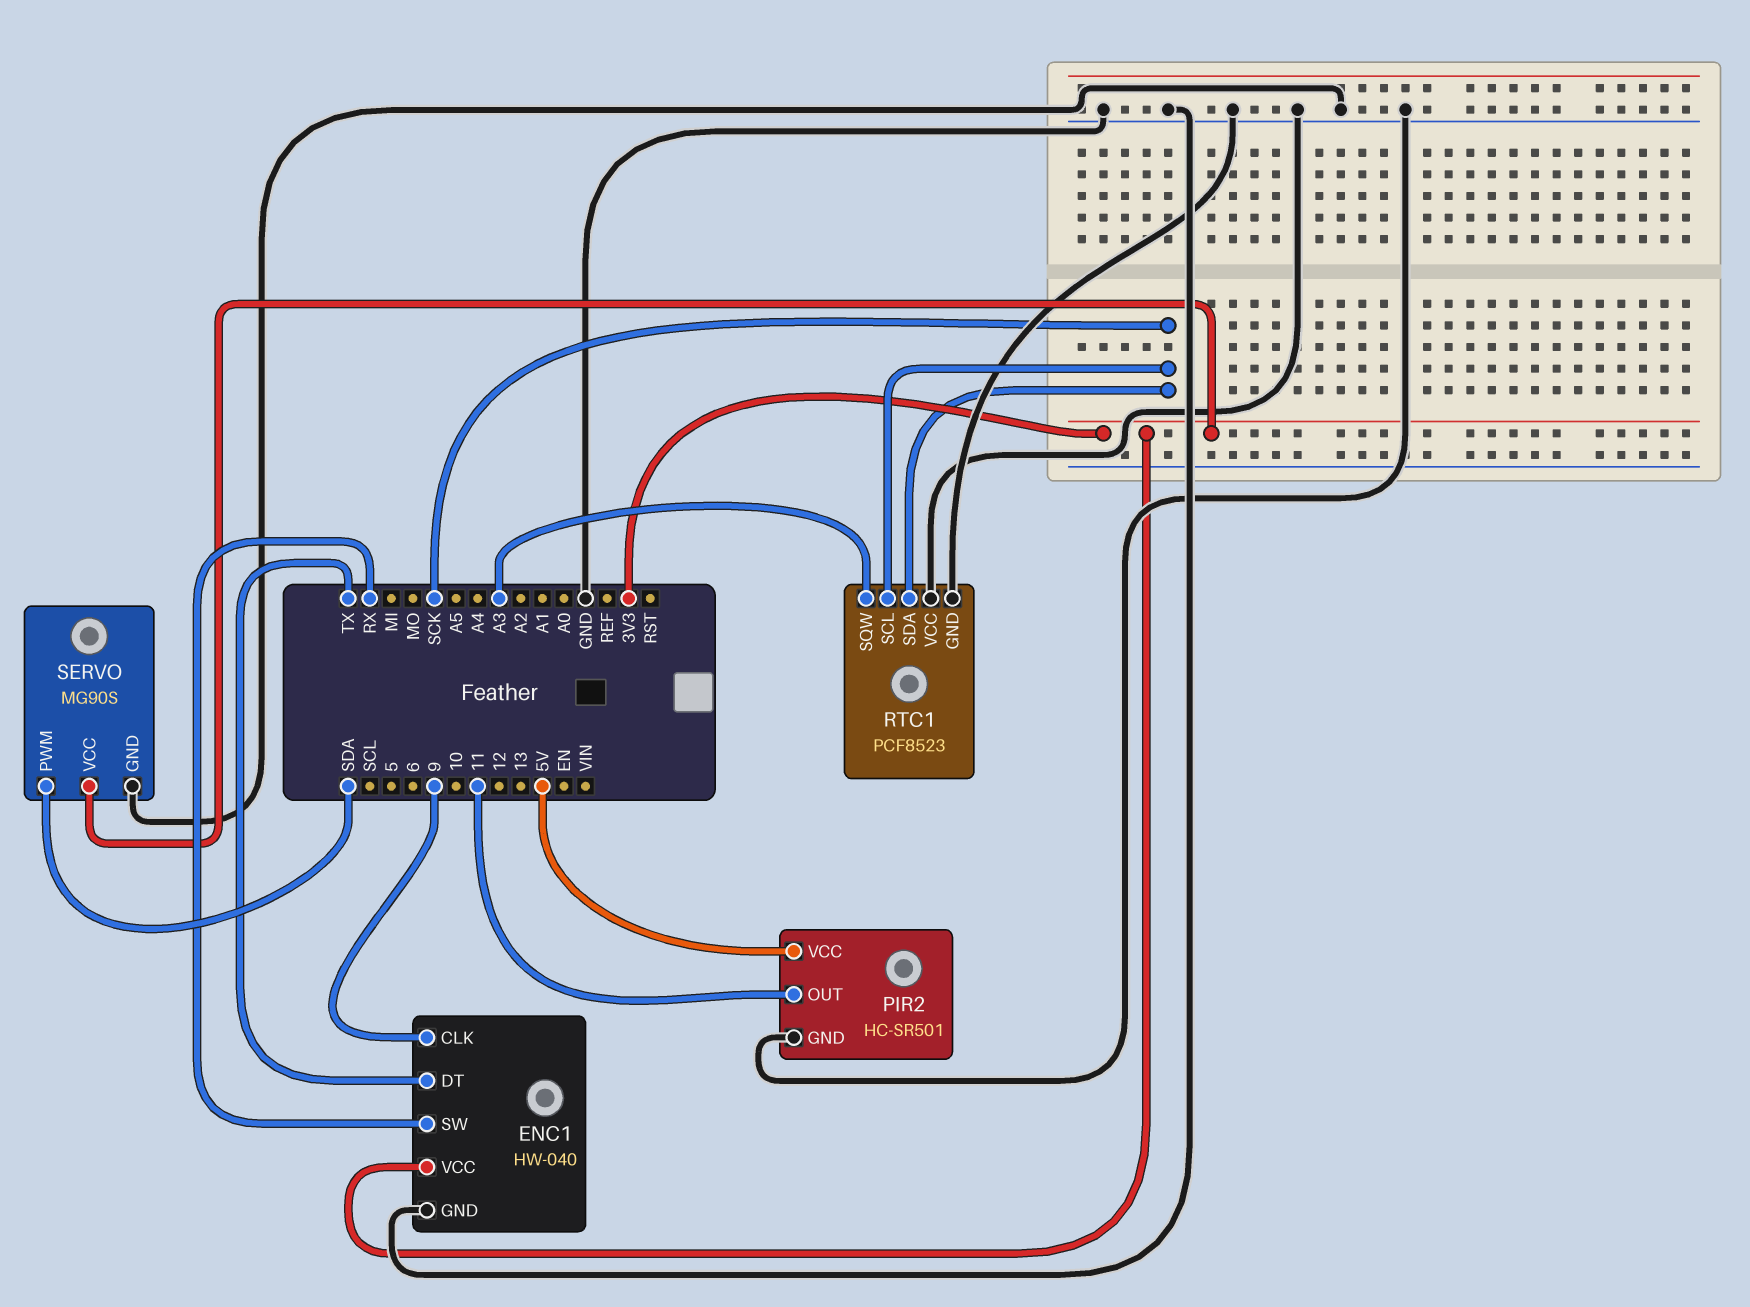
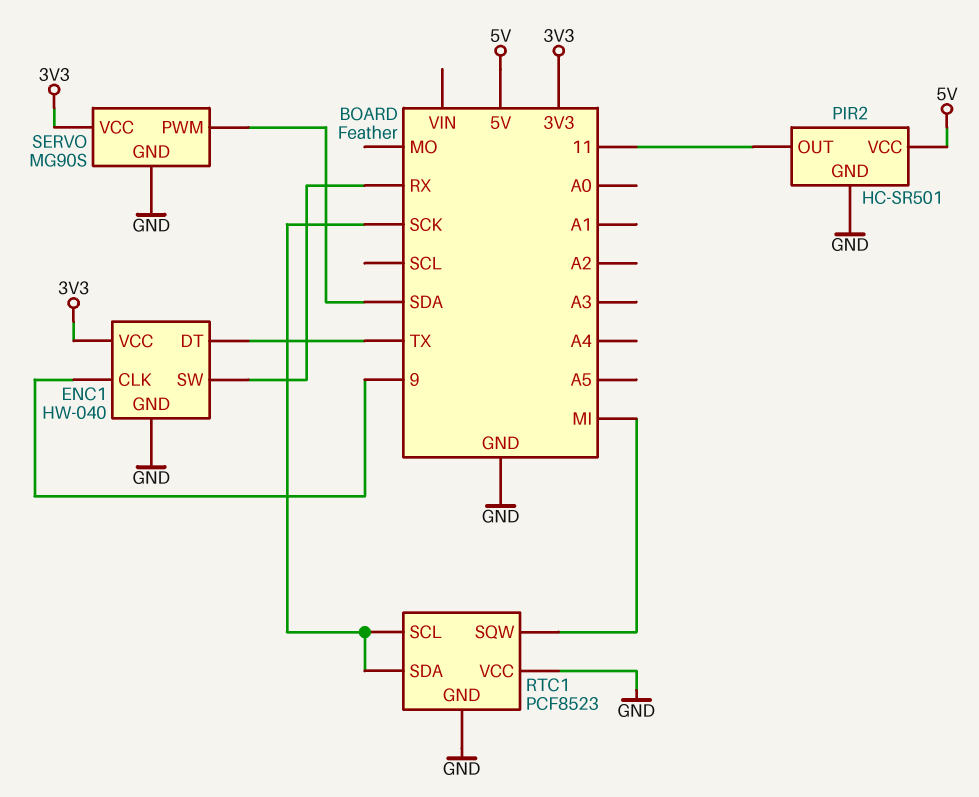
RTC1 pin SQW: A3 -> MI

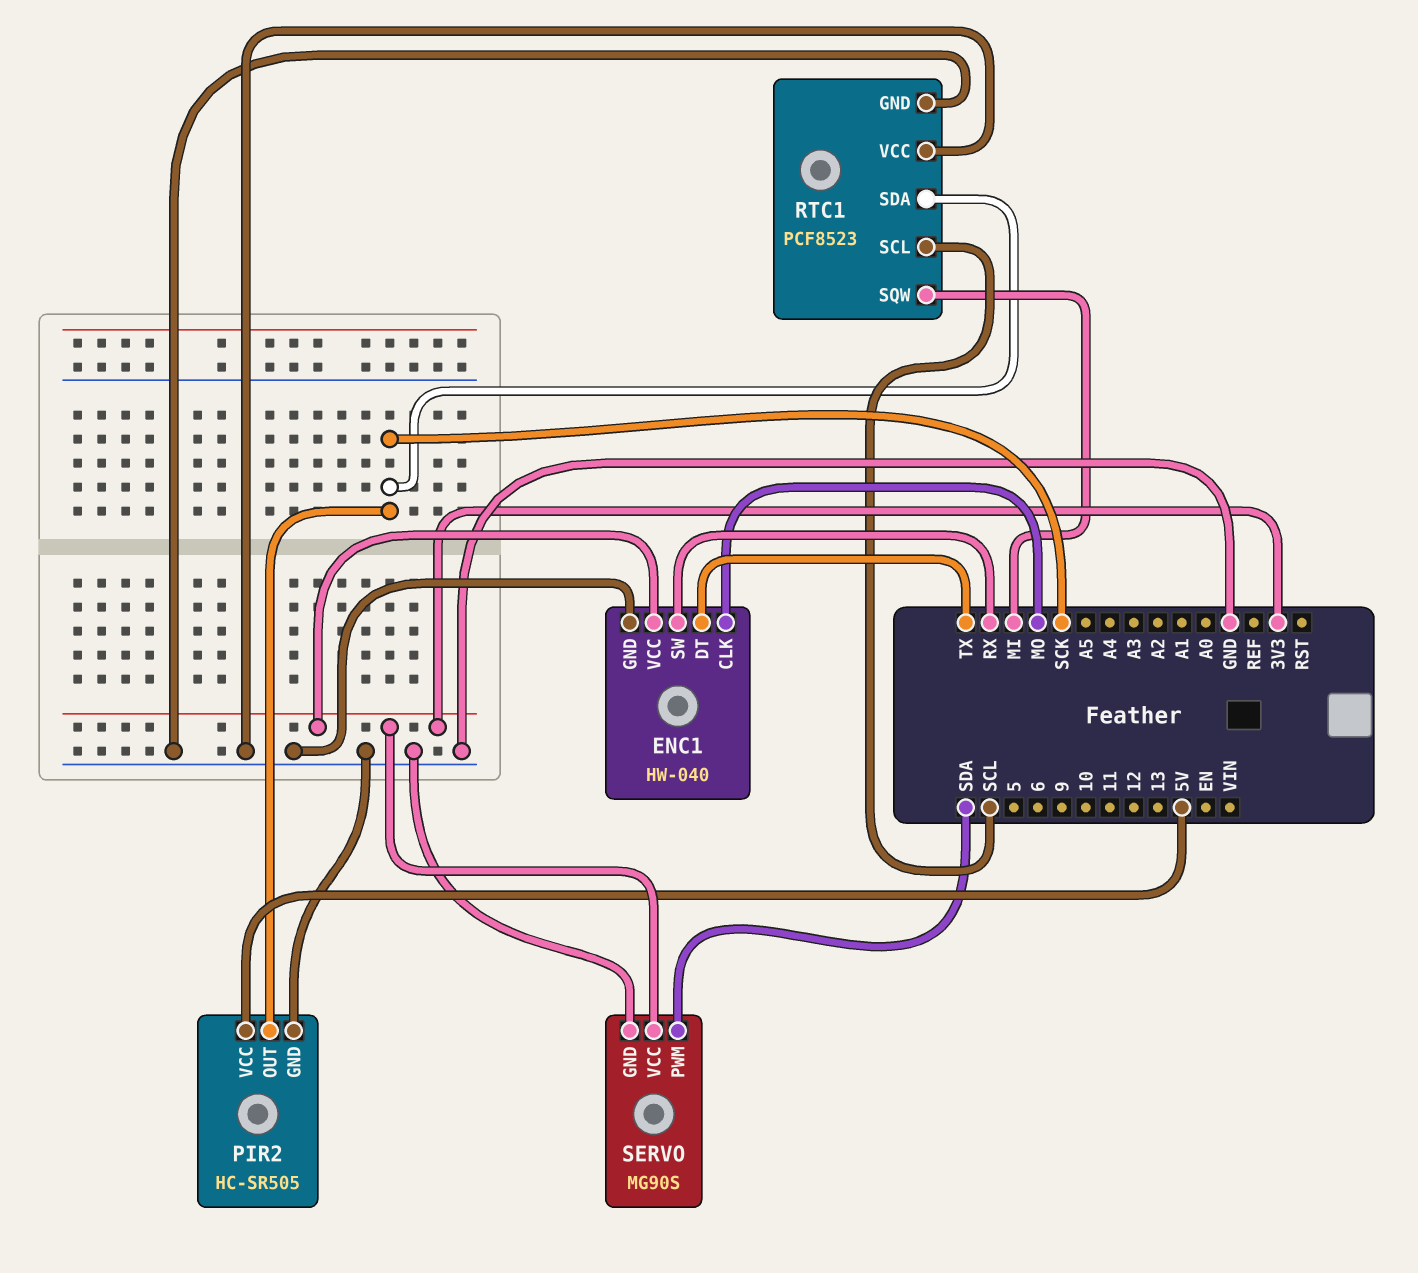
ENC1 pin CLK: 9 -> MO
PIR2: HC-SR501 -> HC-SR505
PIR2 pin OUT: 11 -> SCK
RTC1 pin SCL: SCK -> SCL

